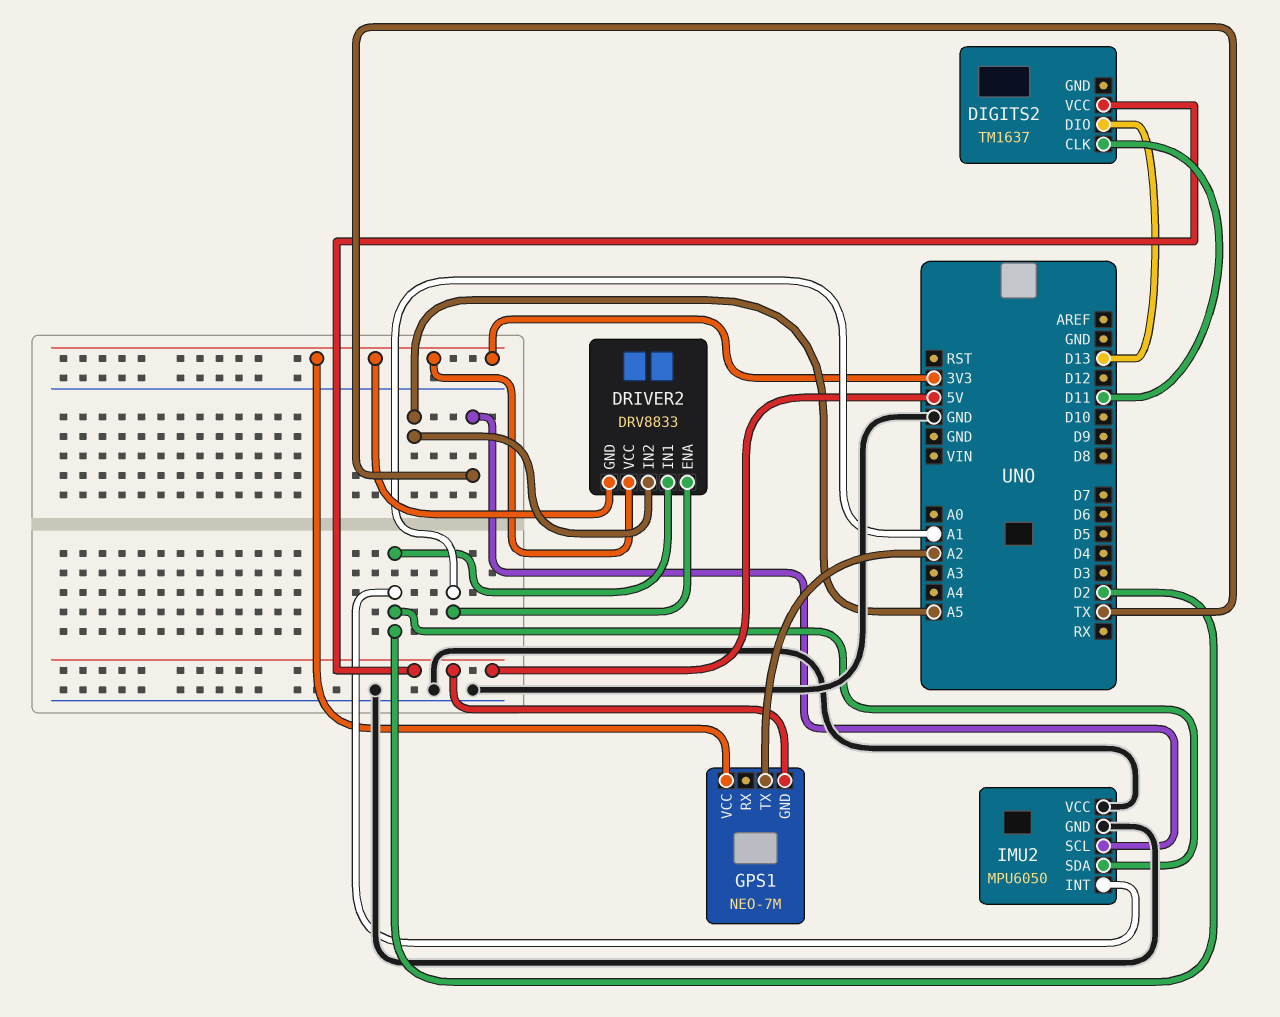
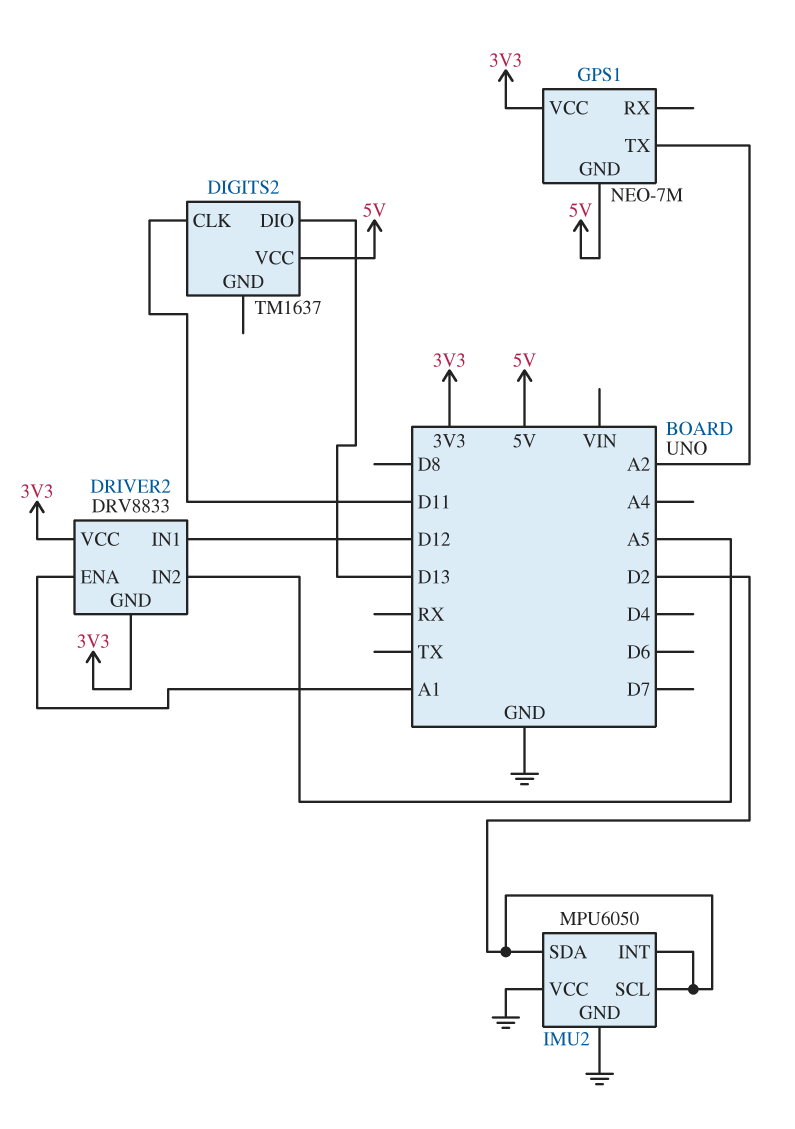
DRIVER2 pin IN1: D2 -> D12
IMU2 pin SCL: TX -> D2

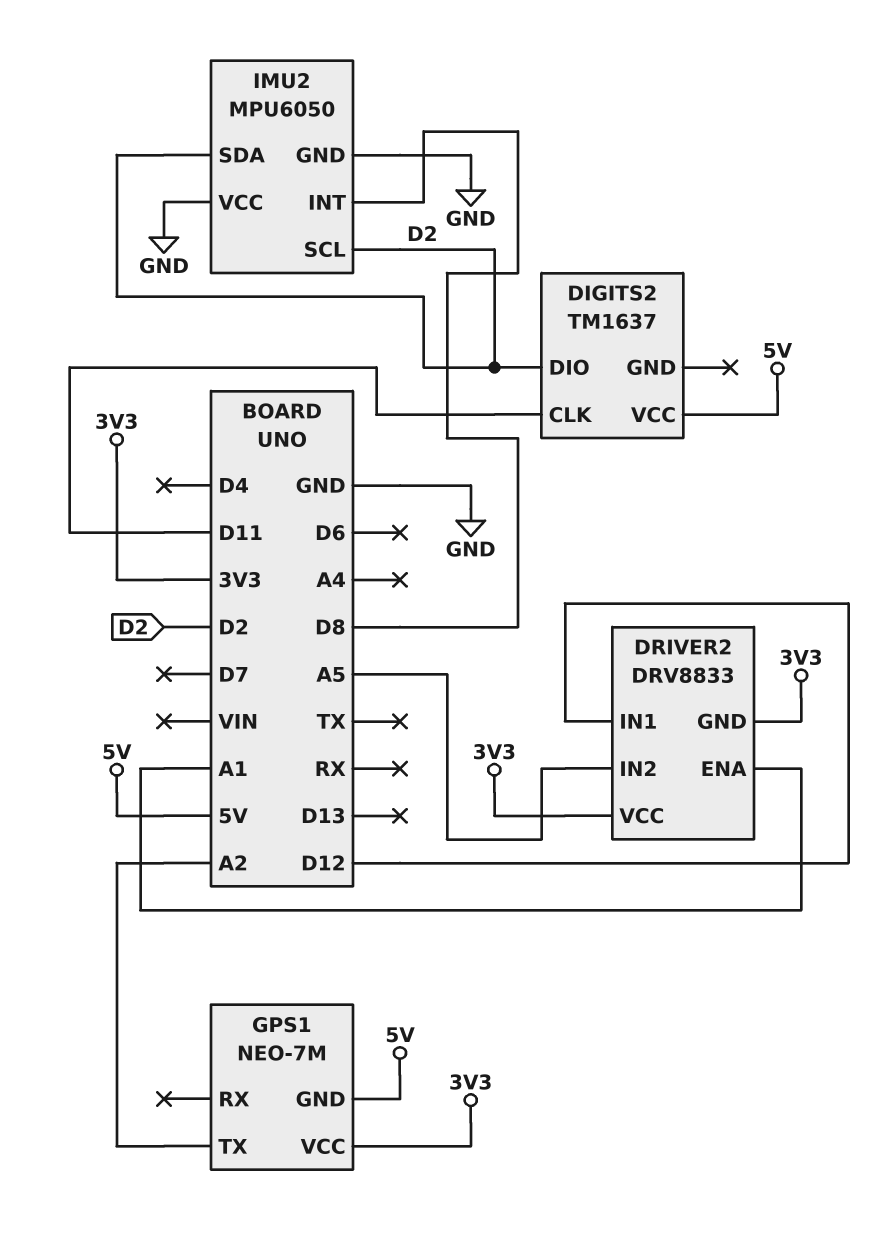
DIGITS2 pin DIO: D13 -> D2
IMU2 pin INT: D2 -> D8

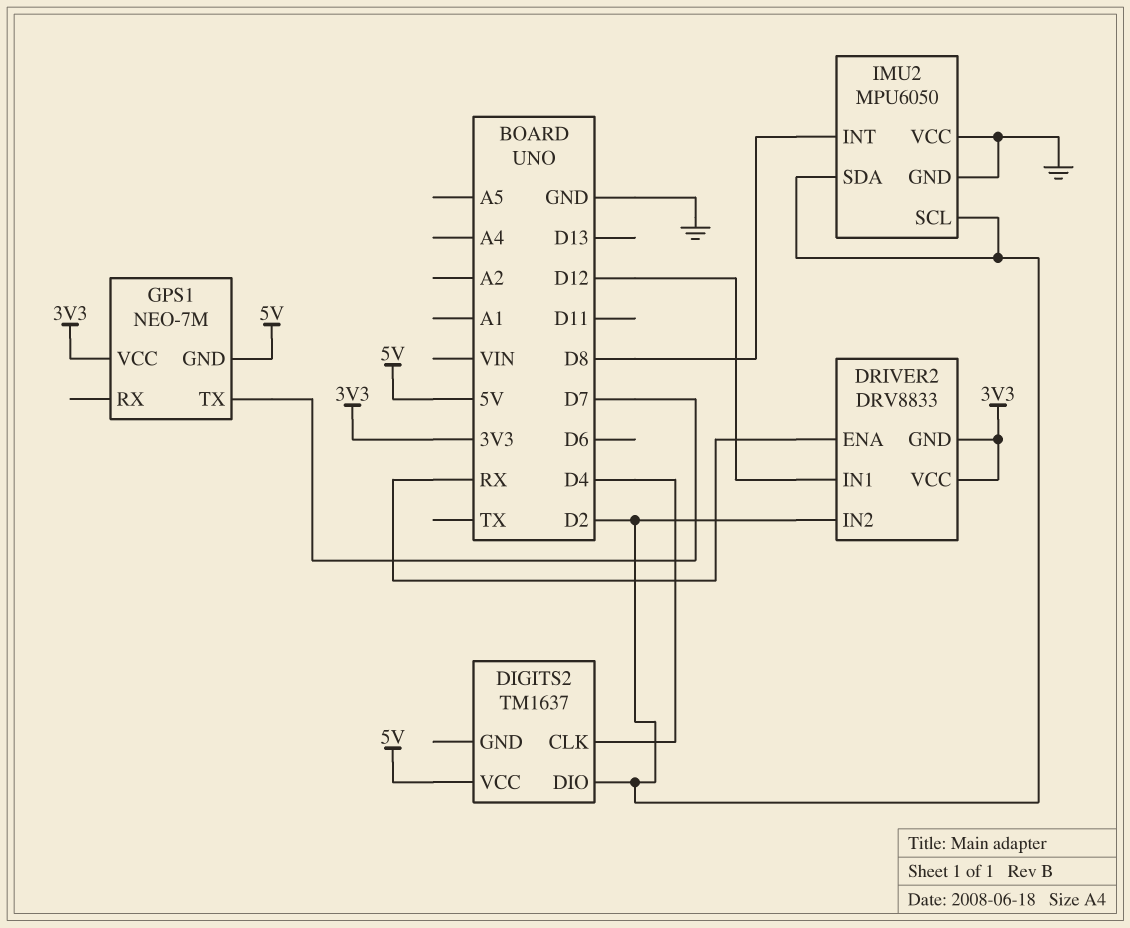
DIGITS2 pin CLK: D11 -> D4
DRIVER2 pin ENA: A1 -> RX
DRIVER2 pin IN2: A5 -> D2
GPS1 pin TX: A2 -> D7

